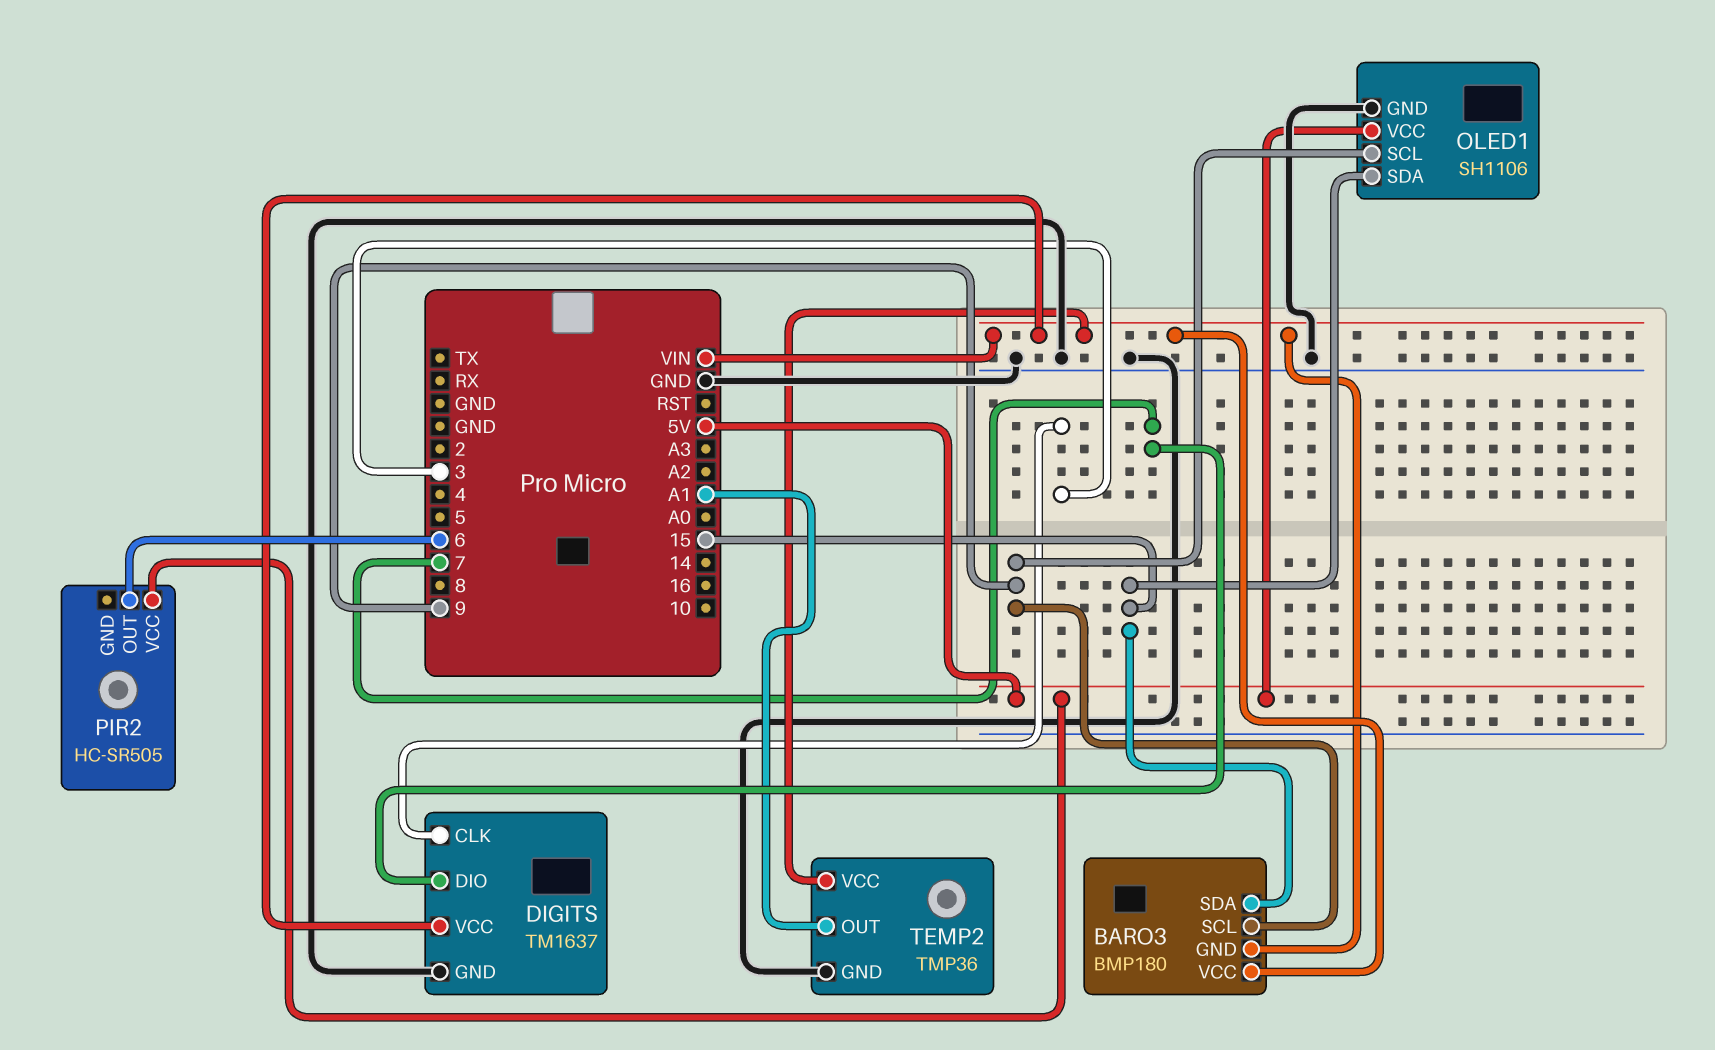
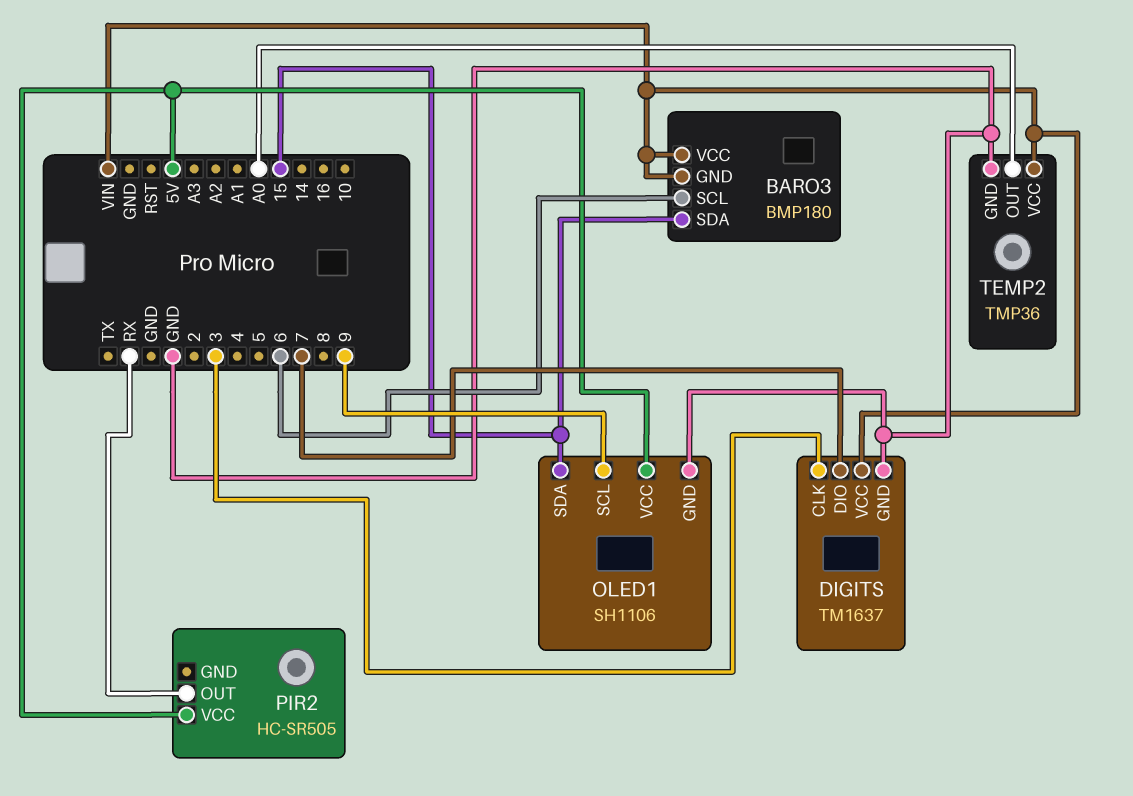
BARO3 pin SCL: 9 -> 6
PIR2 pin OUT: 6 -> RX
TEMP2 pin OUT: A1 -> A0

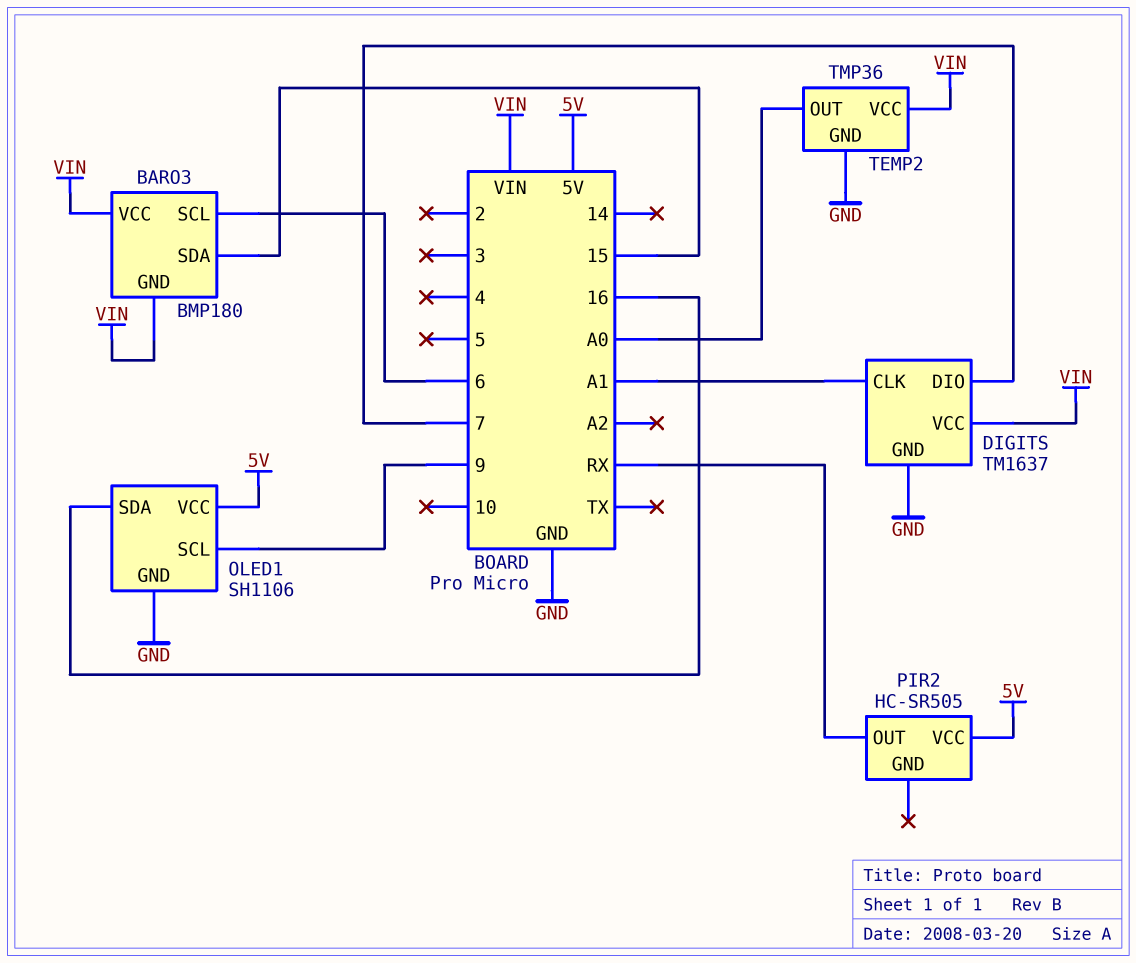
DIGITS pin CLK: 3 -> A1
OLED1 pin SDA: 15 -> 16

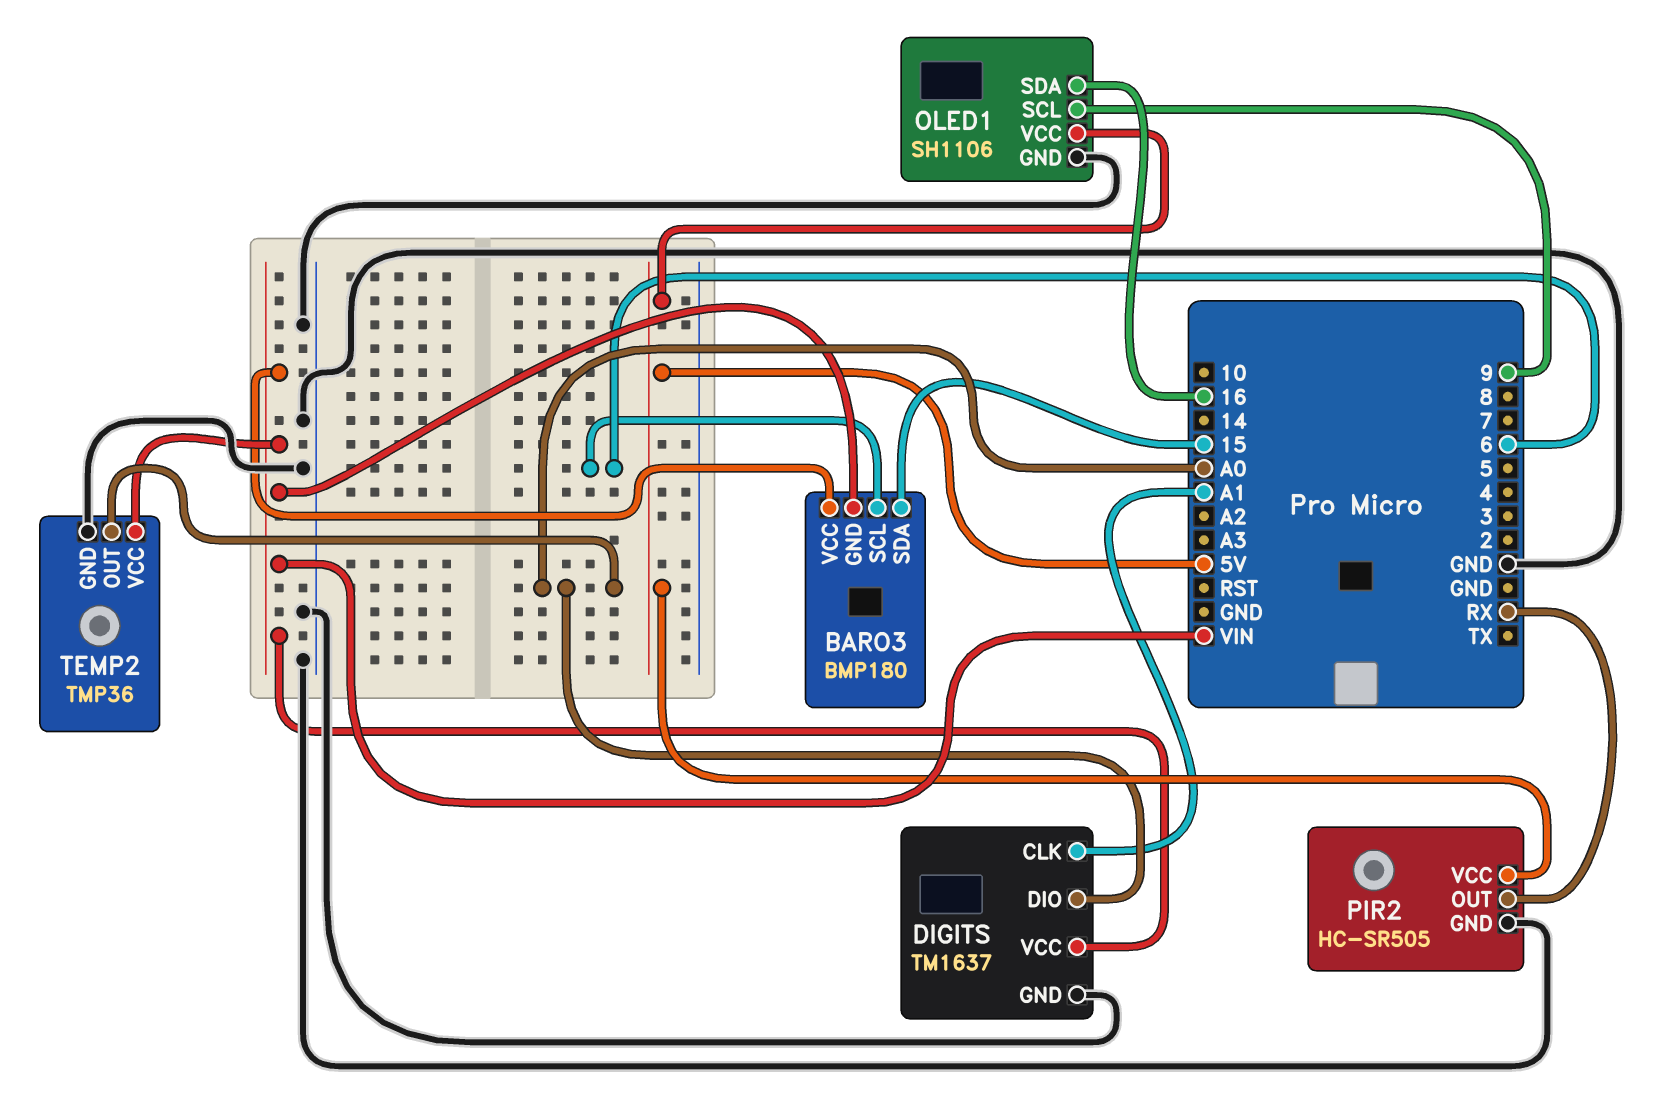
DIGITS pin DIO: 7 -> A0
PIR2 pin GND: none -> GND

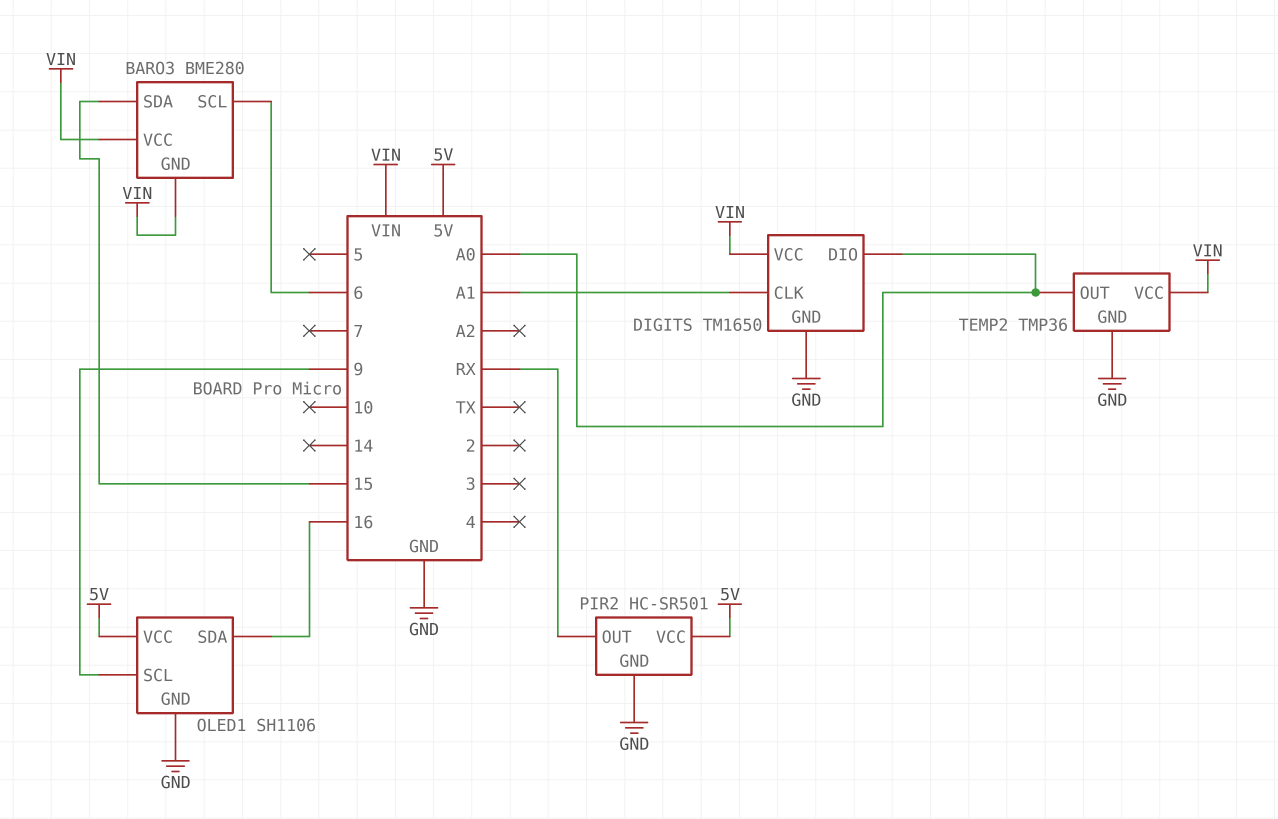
BARO3: BMP180 -> BME280
DIGITS: TM1637 -> TM1650
PIR2: HC-SR505 -> HC-SR501

